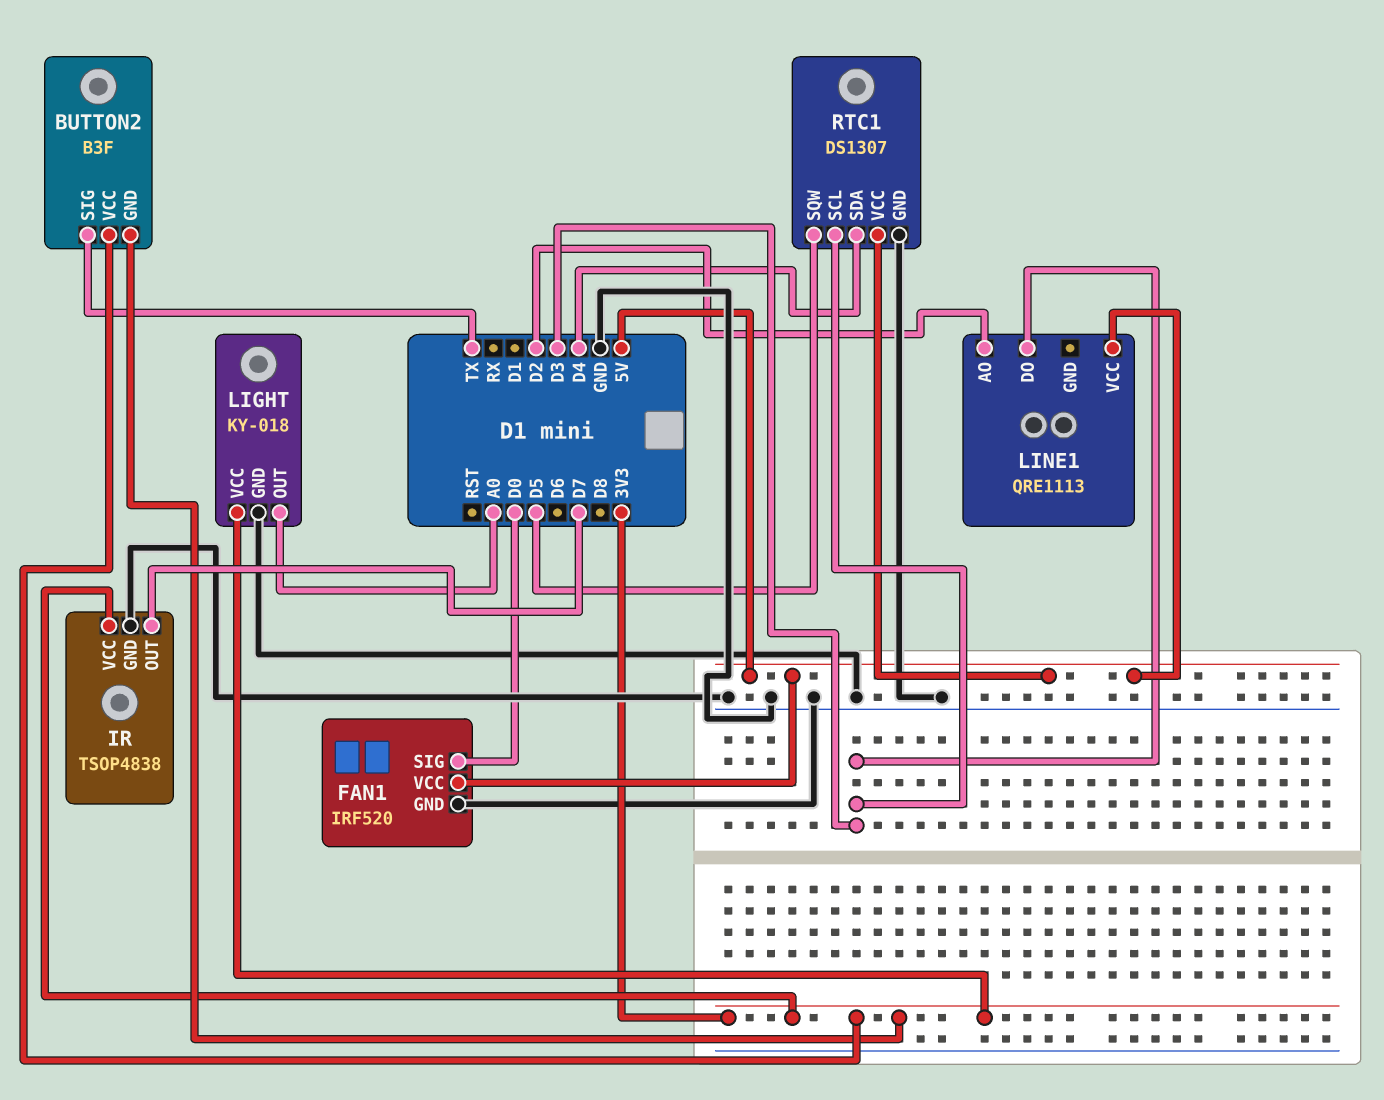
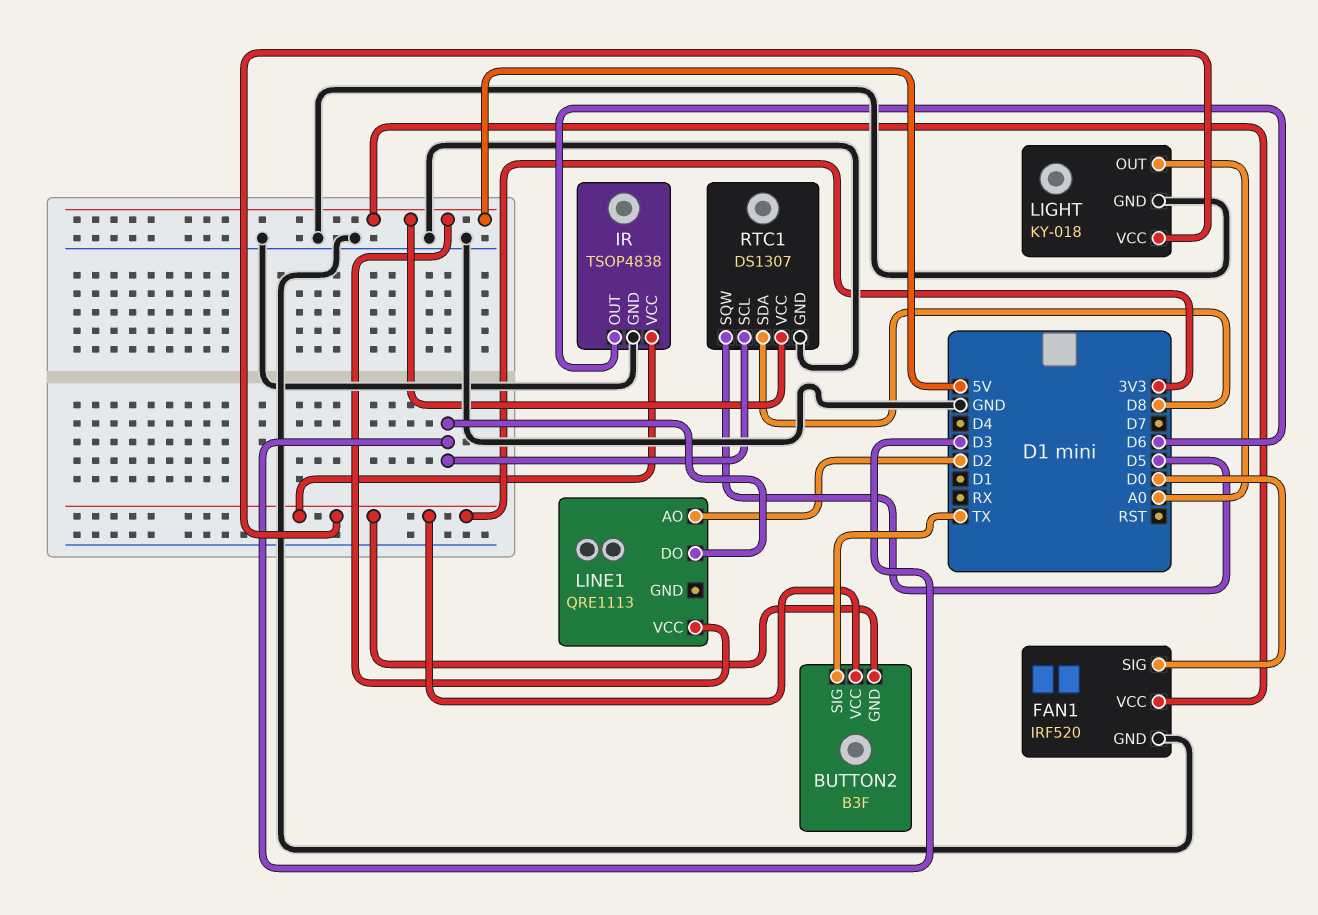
IR pin OUT: D7 -> D6
RTC1 pin SDA: D4 -> D8

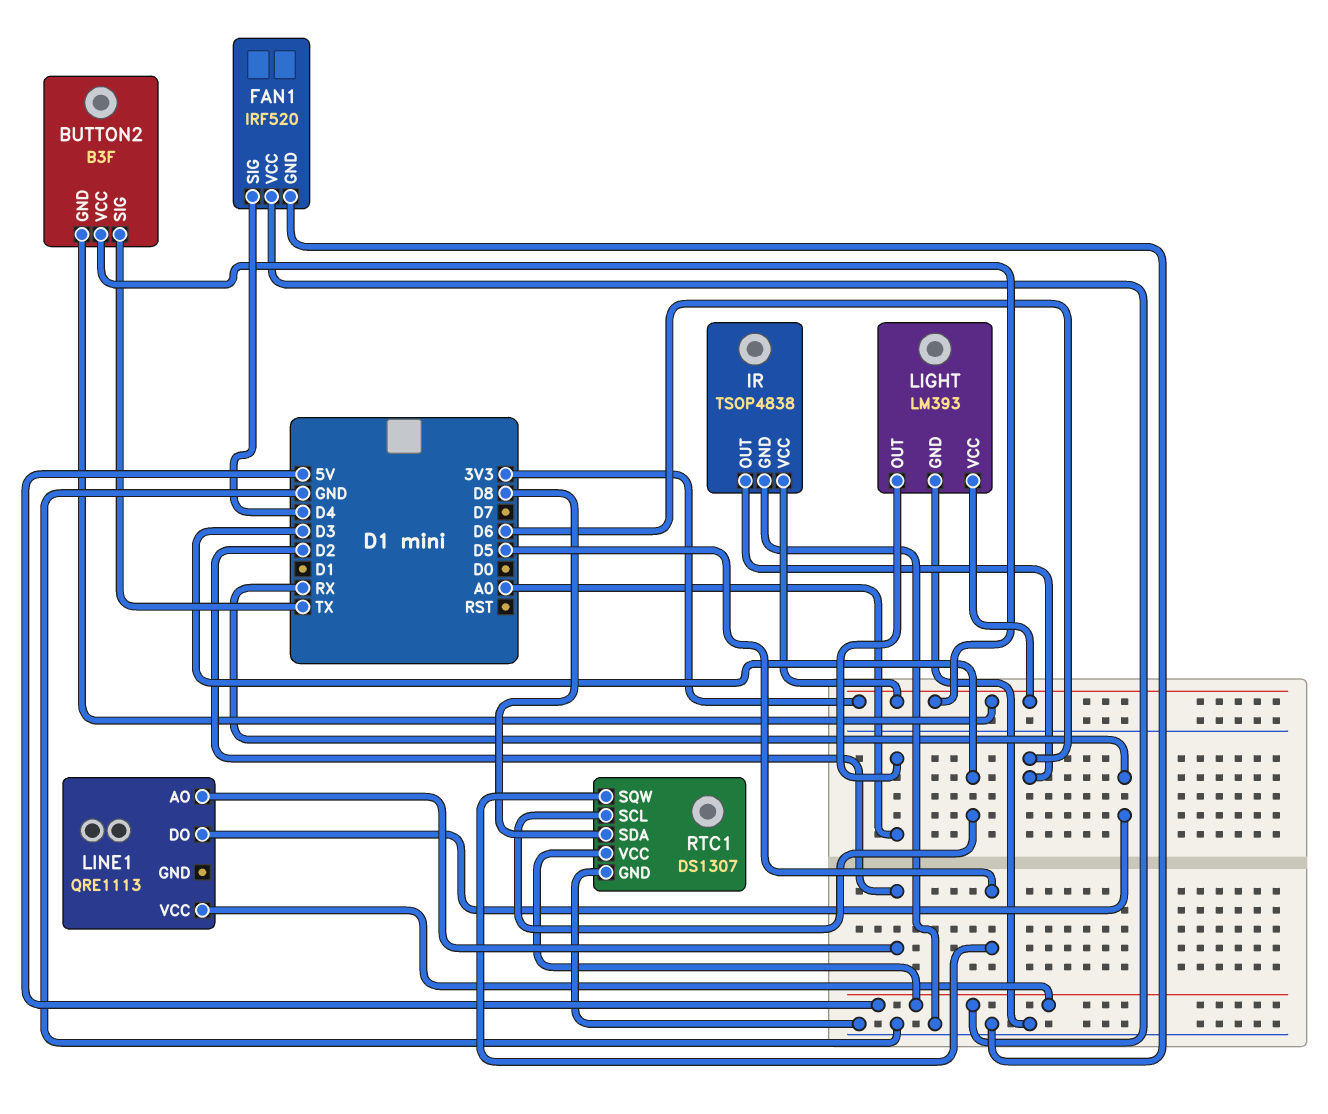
FAN1 pin SIG: D0 -> D4
LIGHT: KY-018 -> LM393
LINE1 pin DO: D3 -> RX

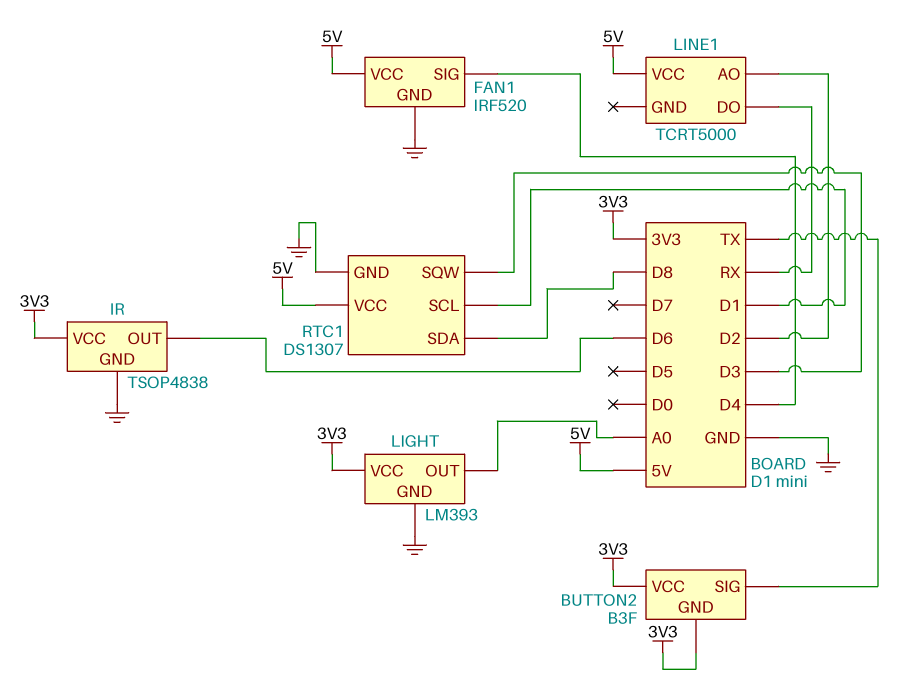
LINE1: QRE1113 -> TCRT5000
RTC1 pin SCL: D3 -> D1
RTC1 pin SQW: D5 -> D3

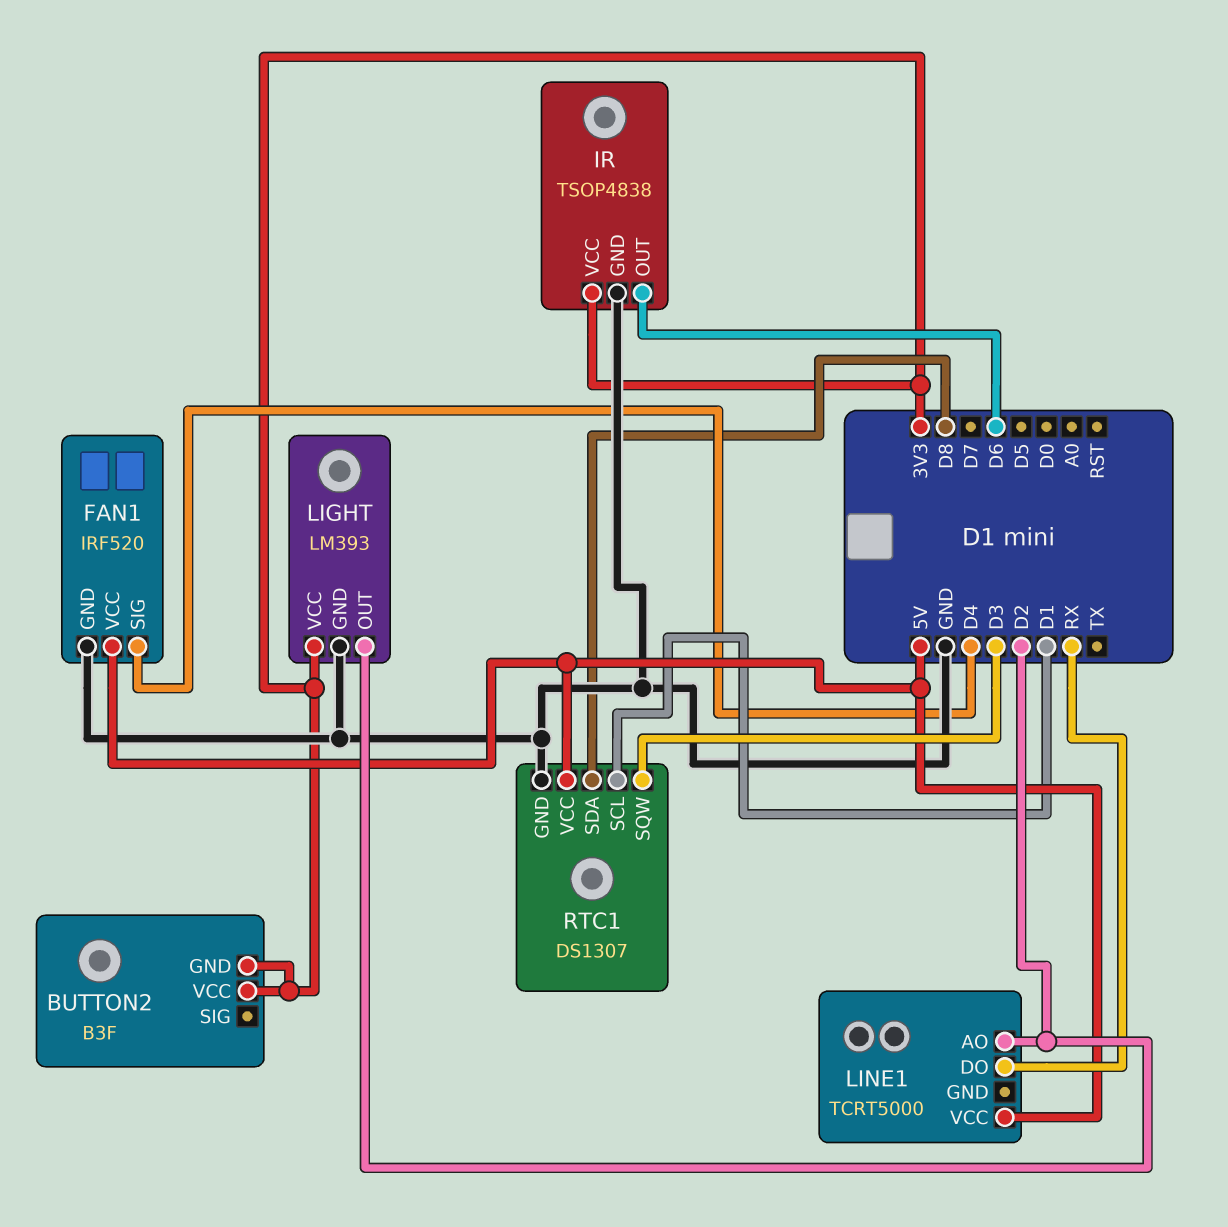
BUTTON2 pin SIG: TX -> none
LIGHT pin OUT: A0 -> D2

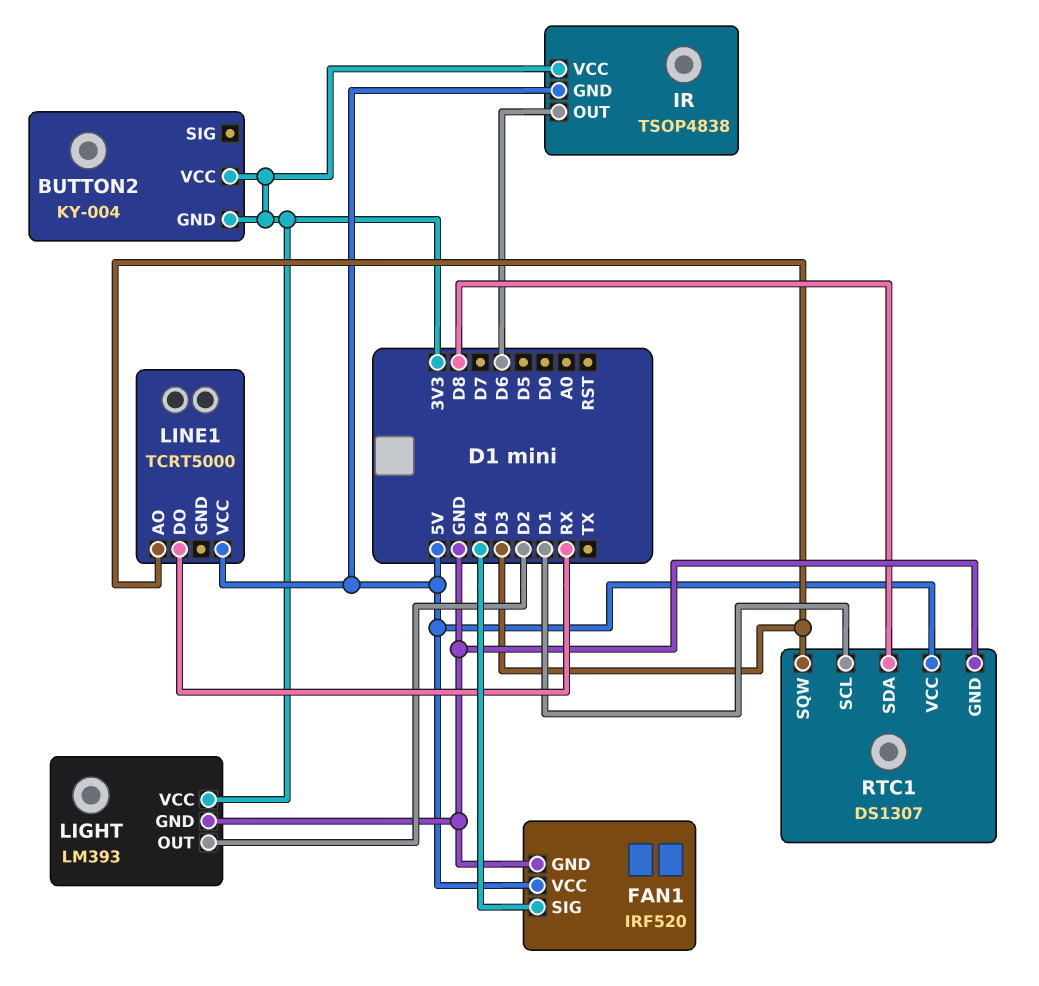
BUTTON2: B3F -> KY-004
IR pin GND: GND -> 5V
LINE1 pin AO: D2 -> D3

